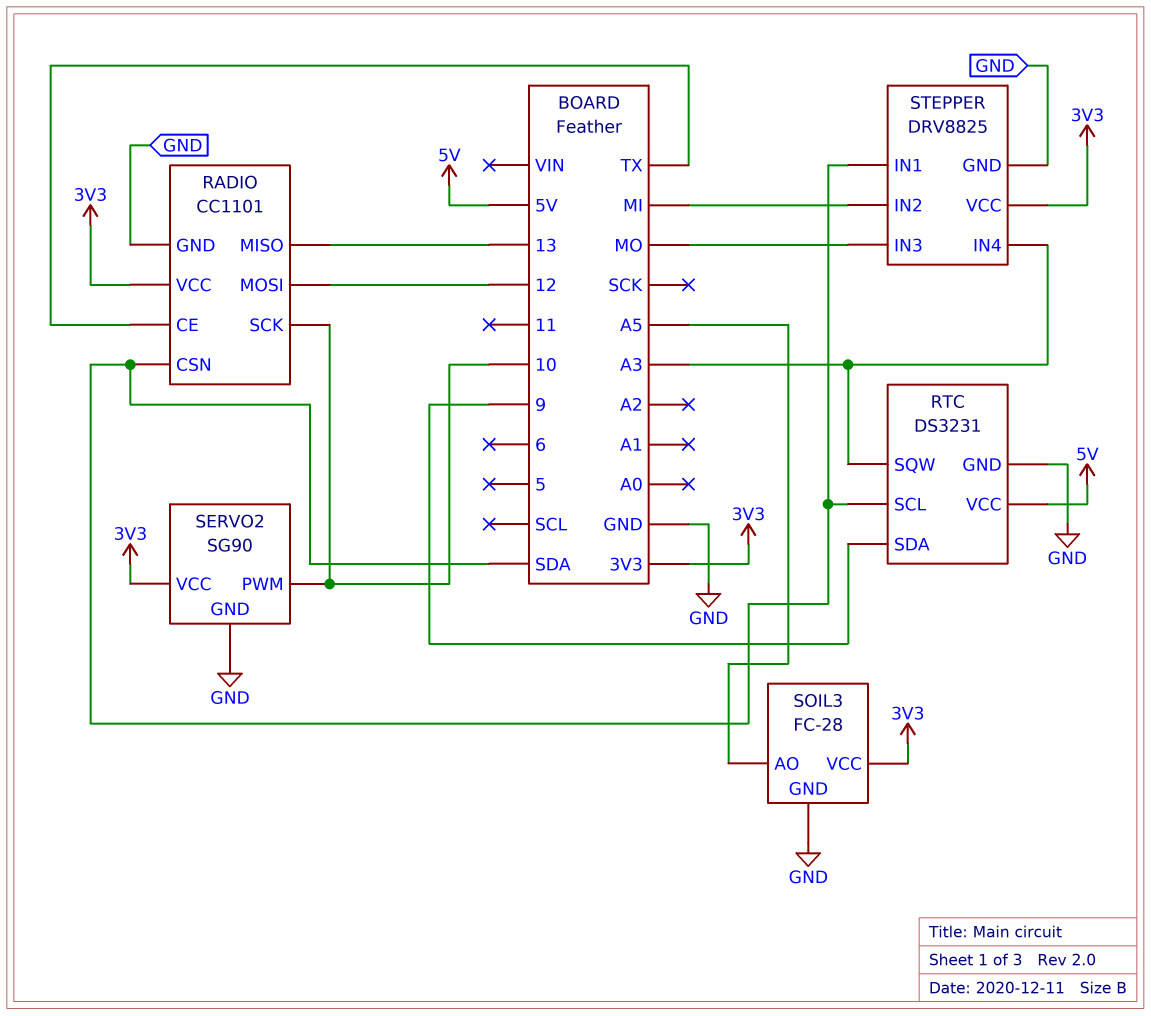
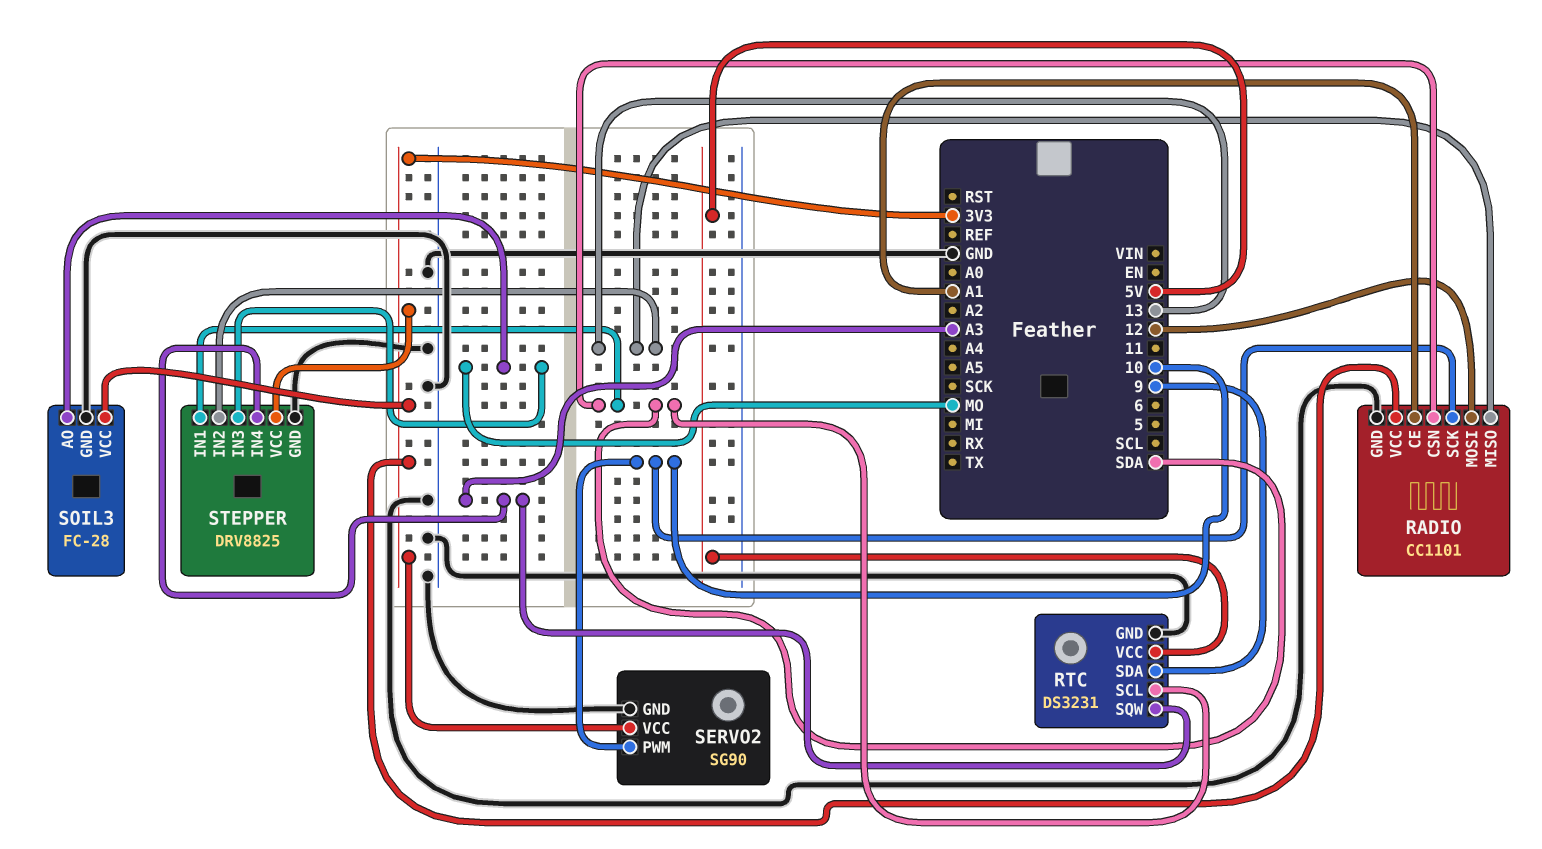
RADIO pin CE: TX -> A1
SOIL3 pin AO: A5 -> MO
STEPPER pin IN2: MI -> 13

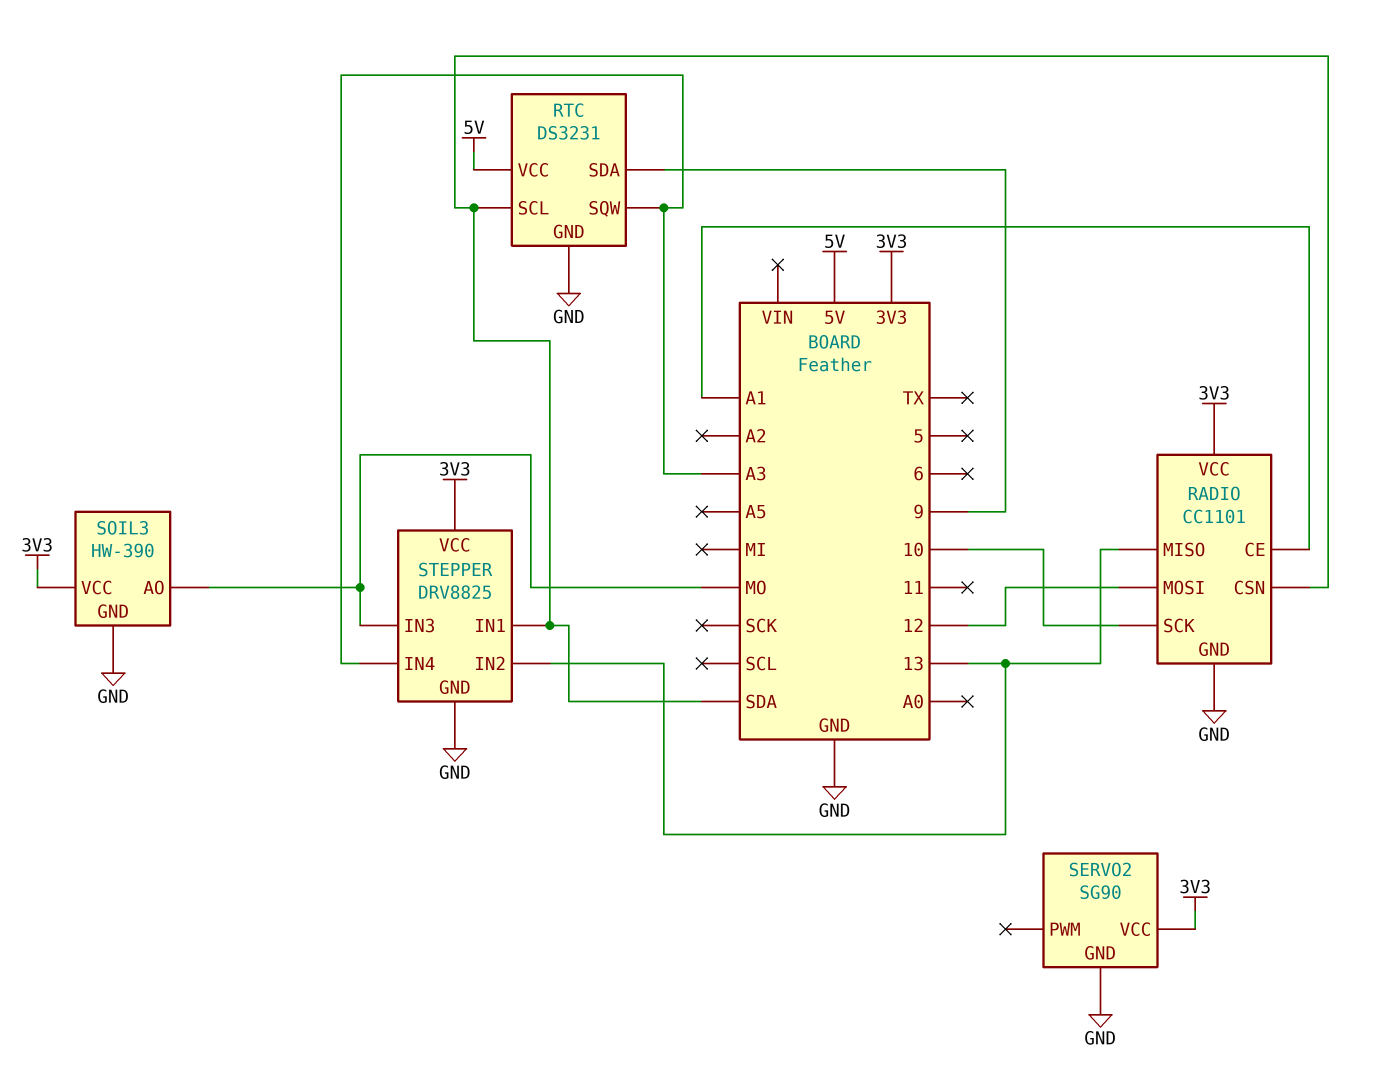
SERVO2 pin PWM: 10 -> none
SOIL3: FC-28 -> HW-390

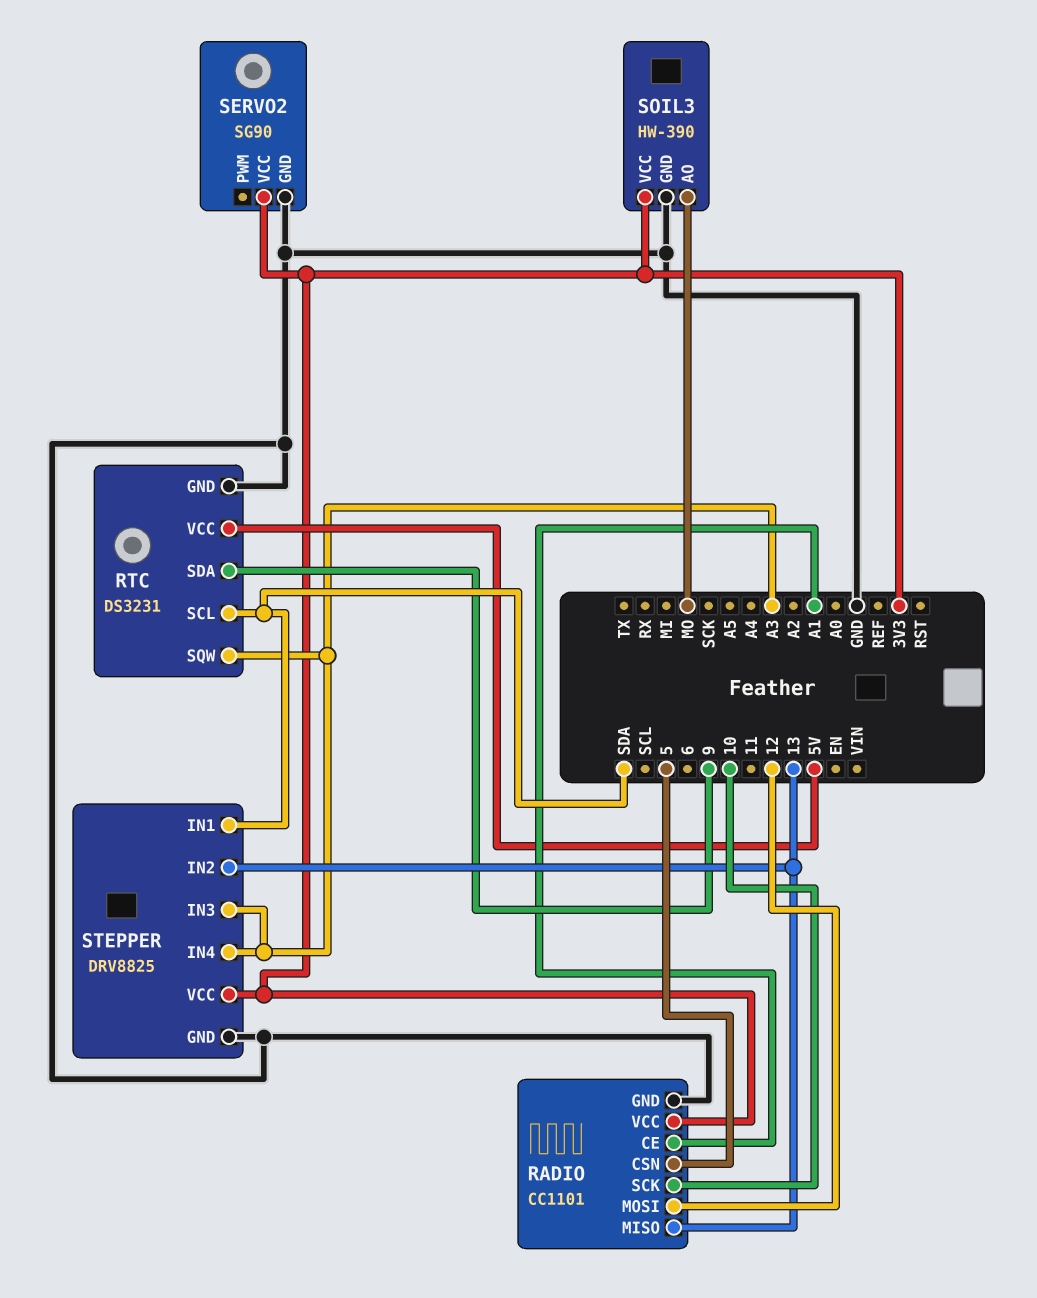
RADIO pin CSN: SDA -> 5
STEPPER pin IN3: MO -> A3

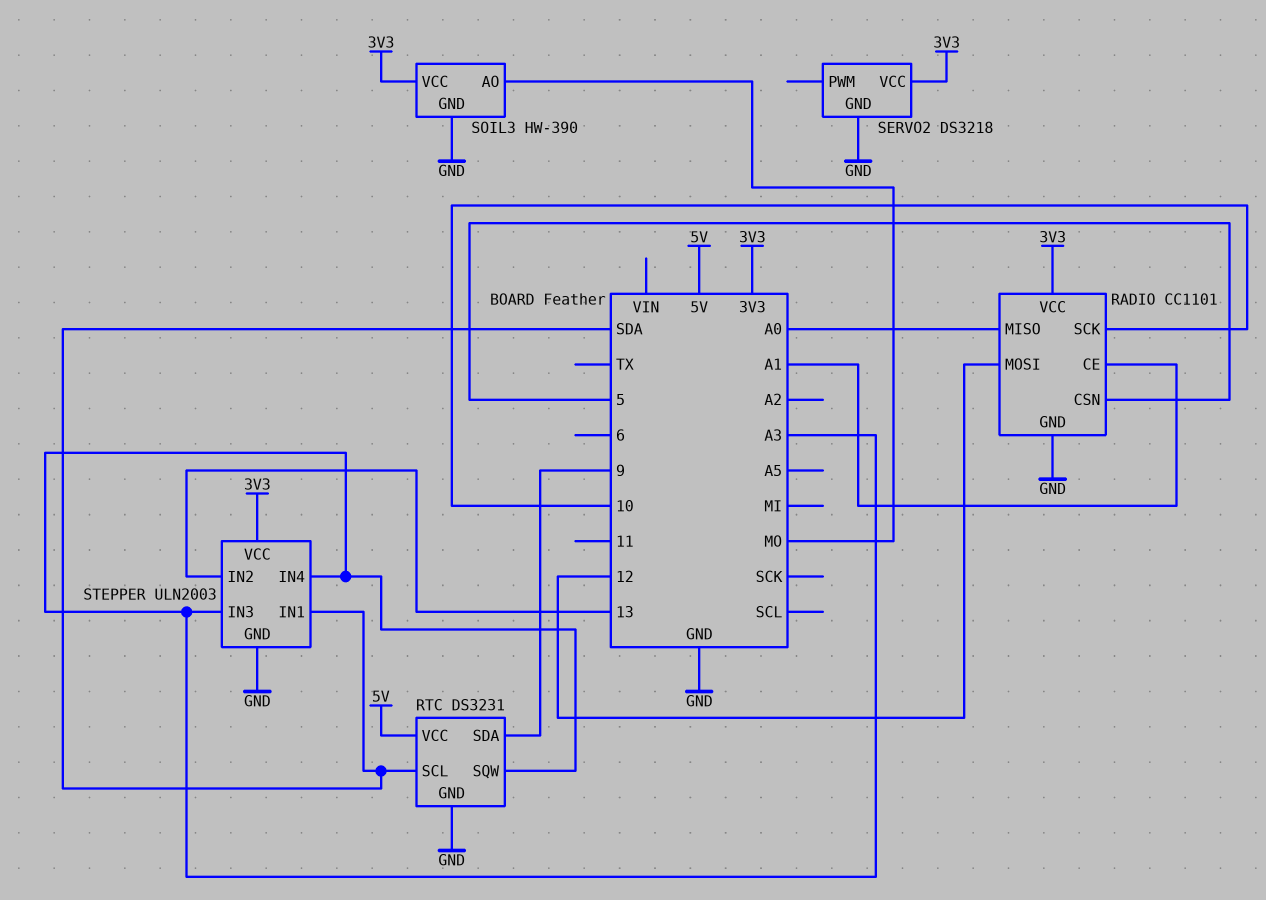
RADIO pin MISO: 13 -> A0
SERVO2: SG90 -> DS3218
STEPPER: DRV8825 -> ULN2003

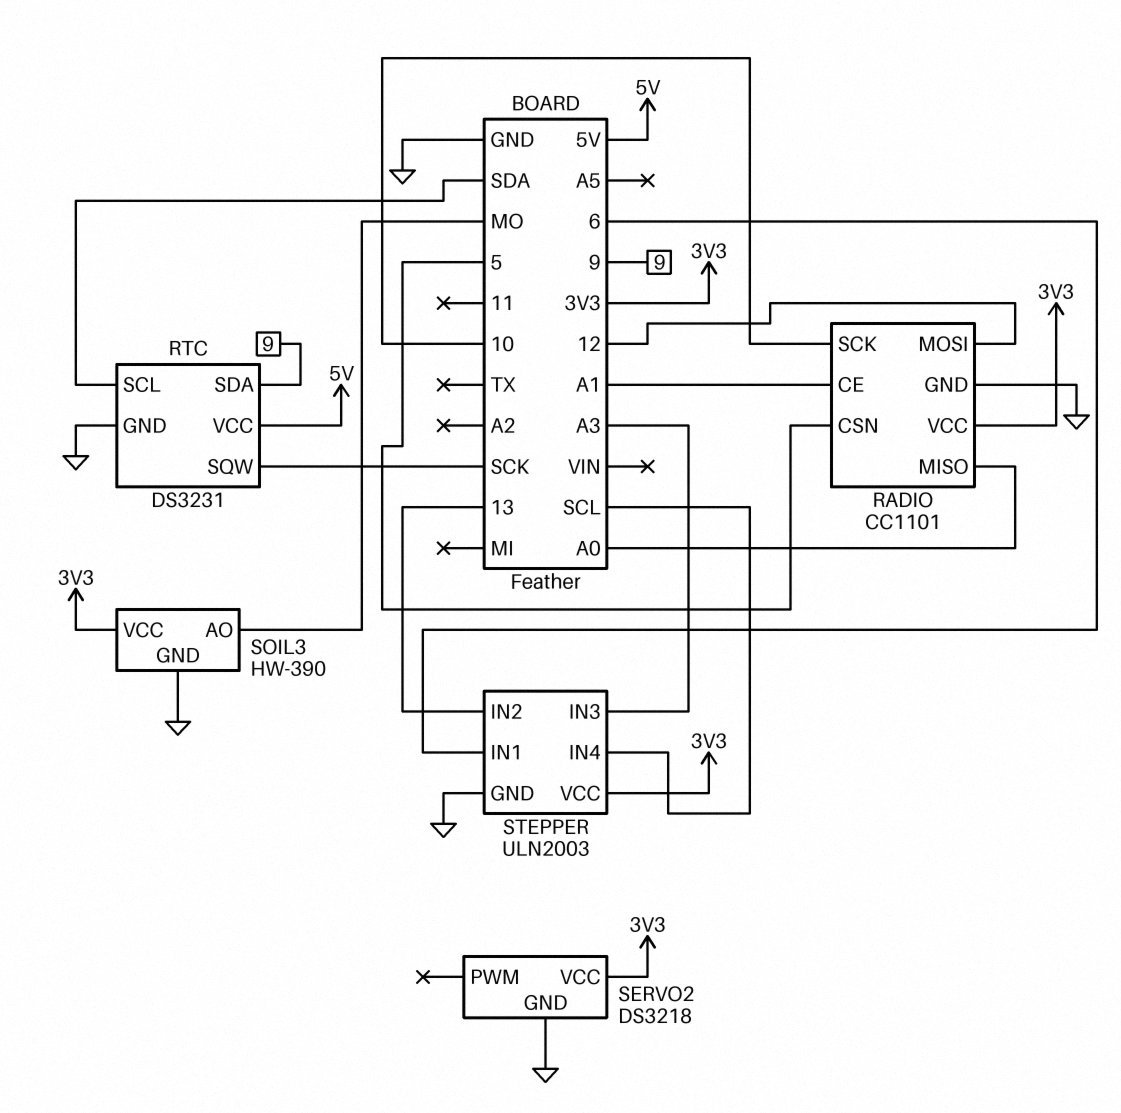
RTC pin SQW: A3 -> SCK
STEPPER pin IN1: SDA -> 6
STEPPER pin IN4: A3 -> SCL

